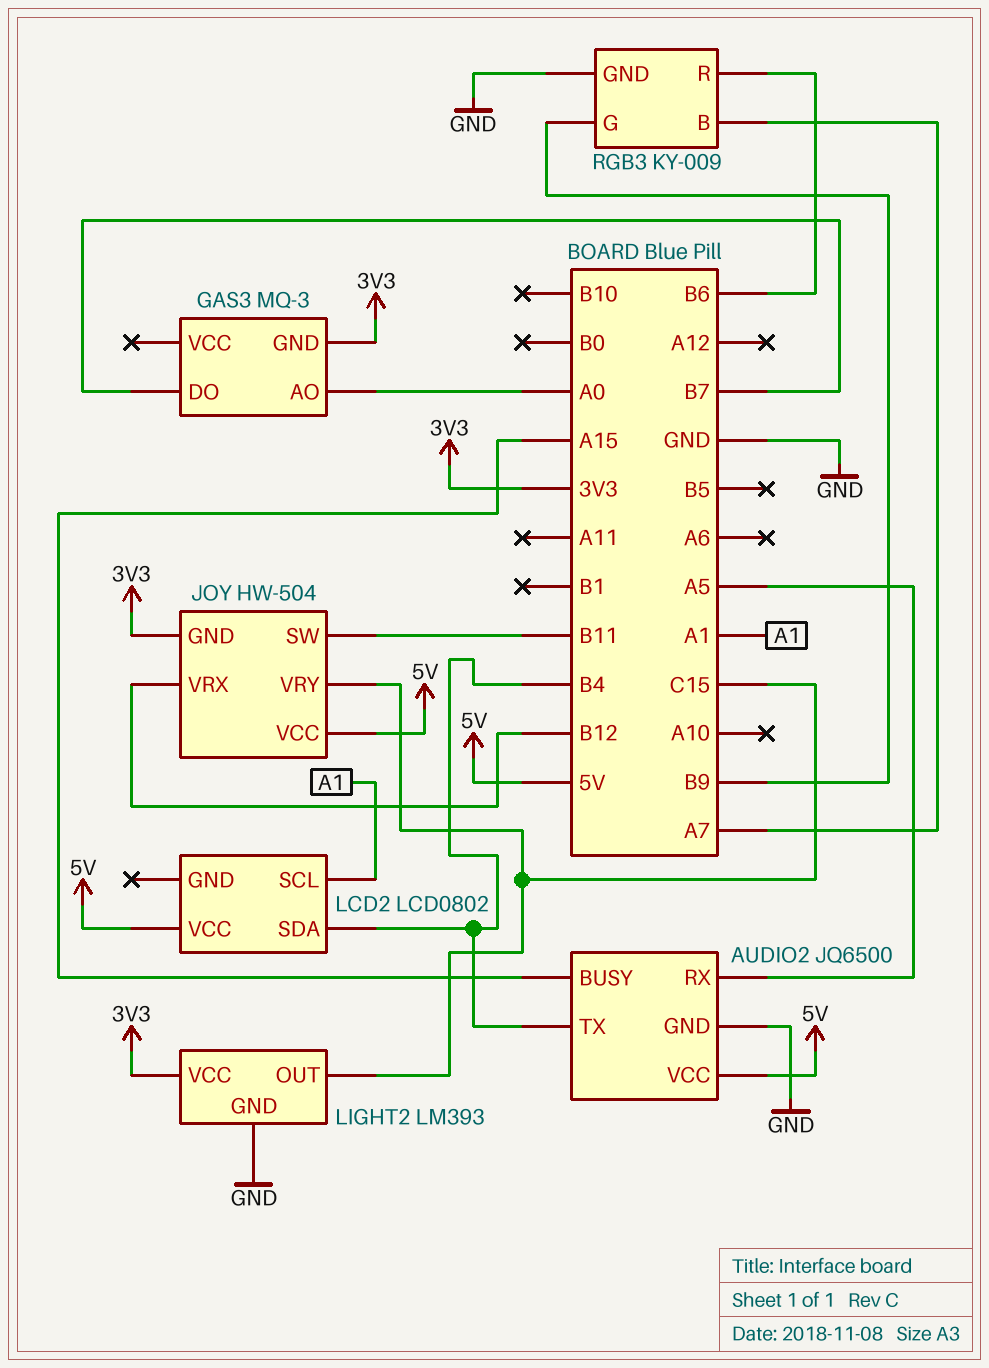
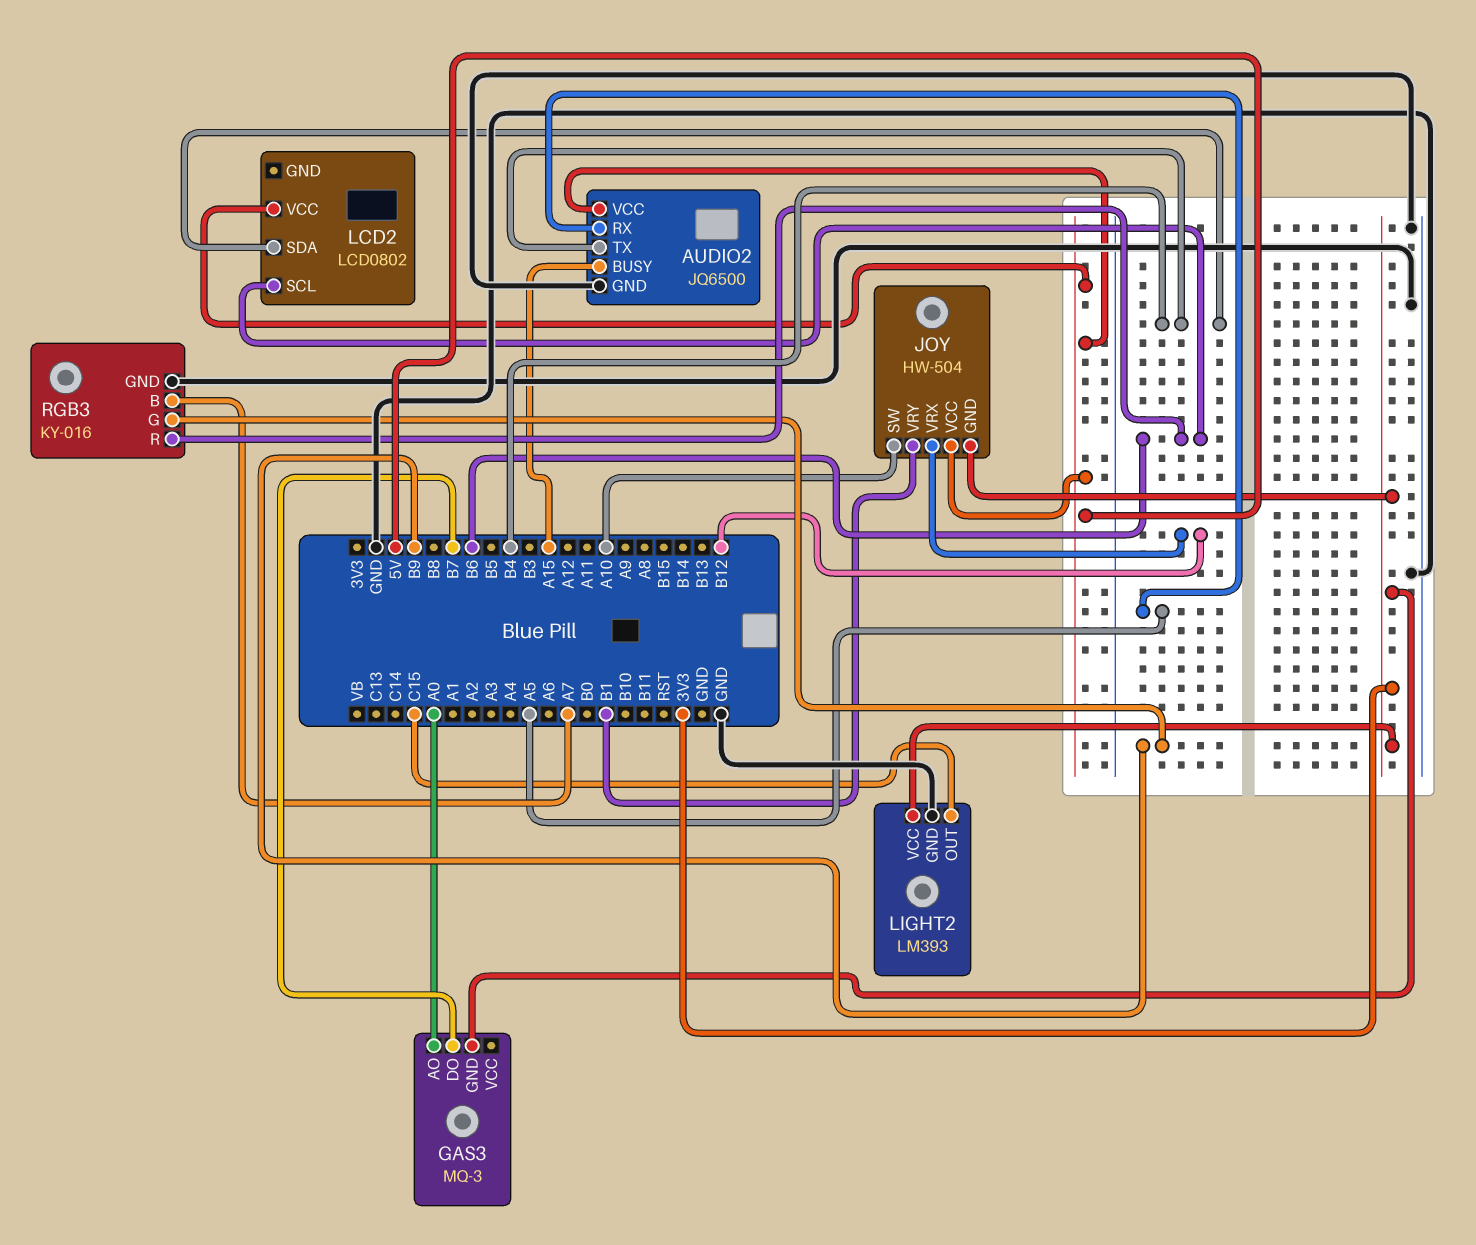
JOY pin SW: B11 -> A10
JOY pin VRY: C15 -> B1
LCD2 pin SCL: A1 -> B6
RGB3: KY-009 -> KY-016

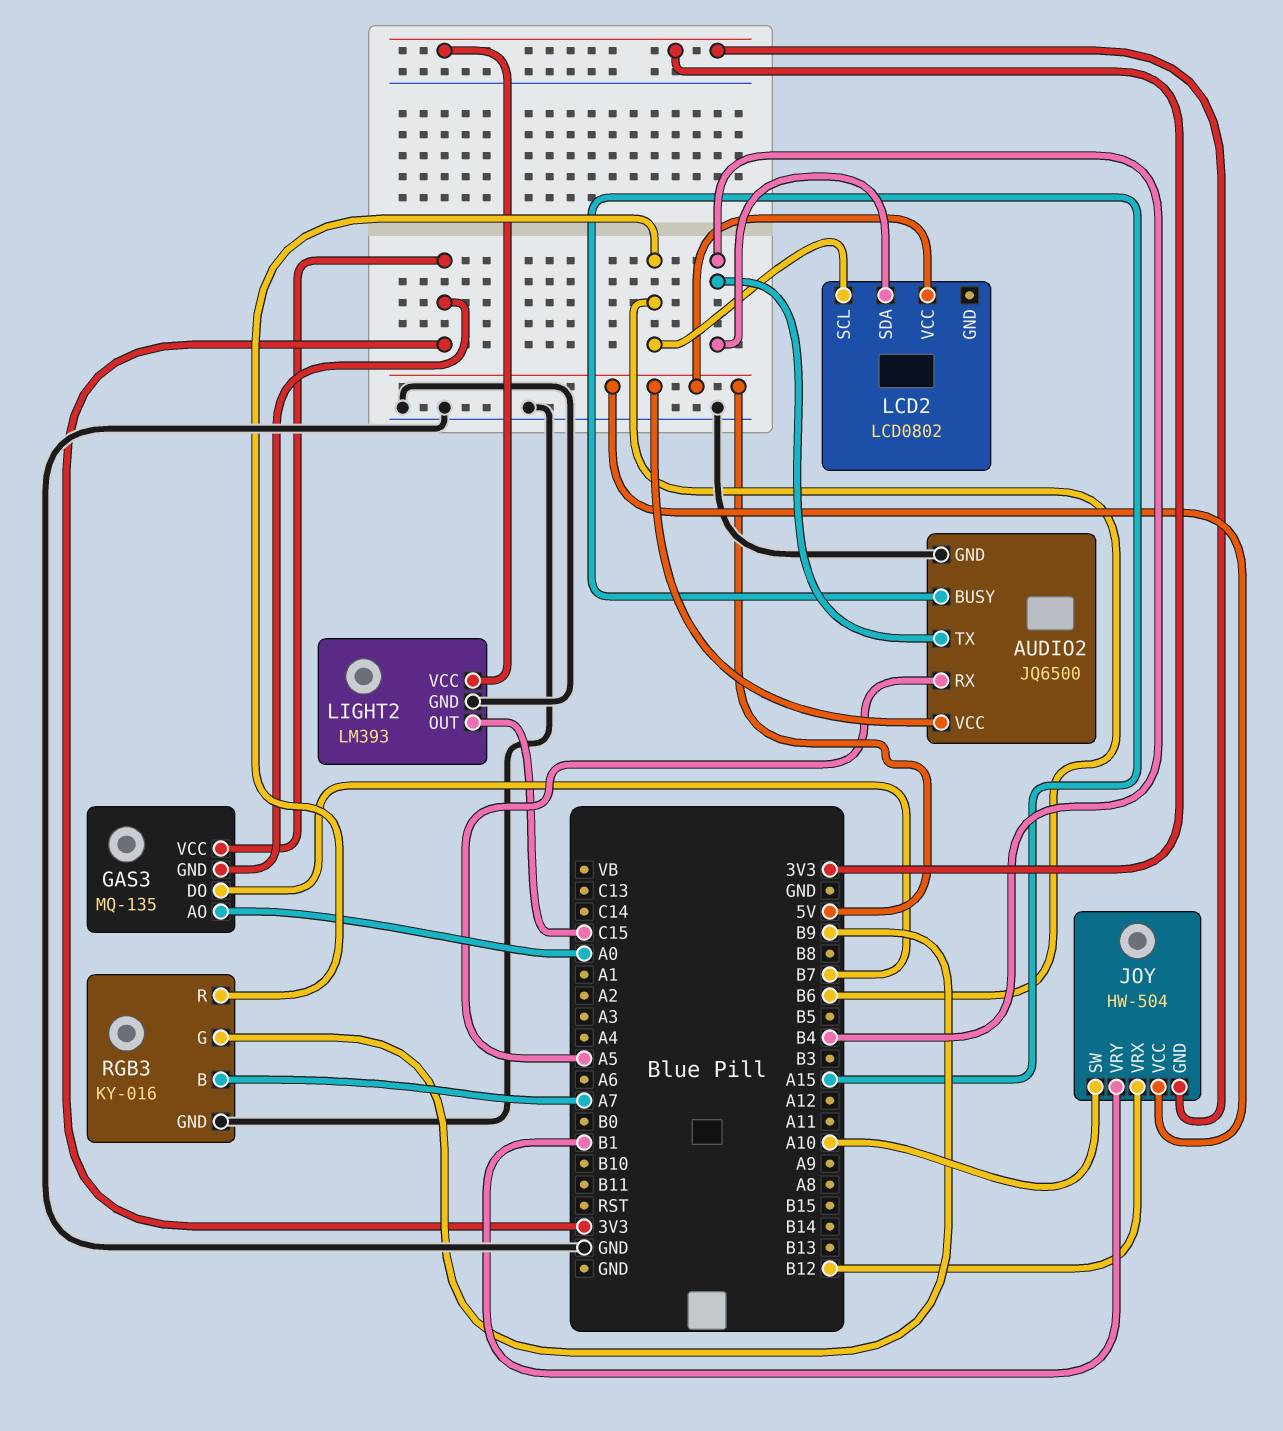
GAS3: MQ-3 -> MQ-135
GAS3 pin VCC: none -> 3V3

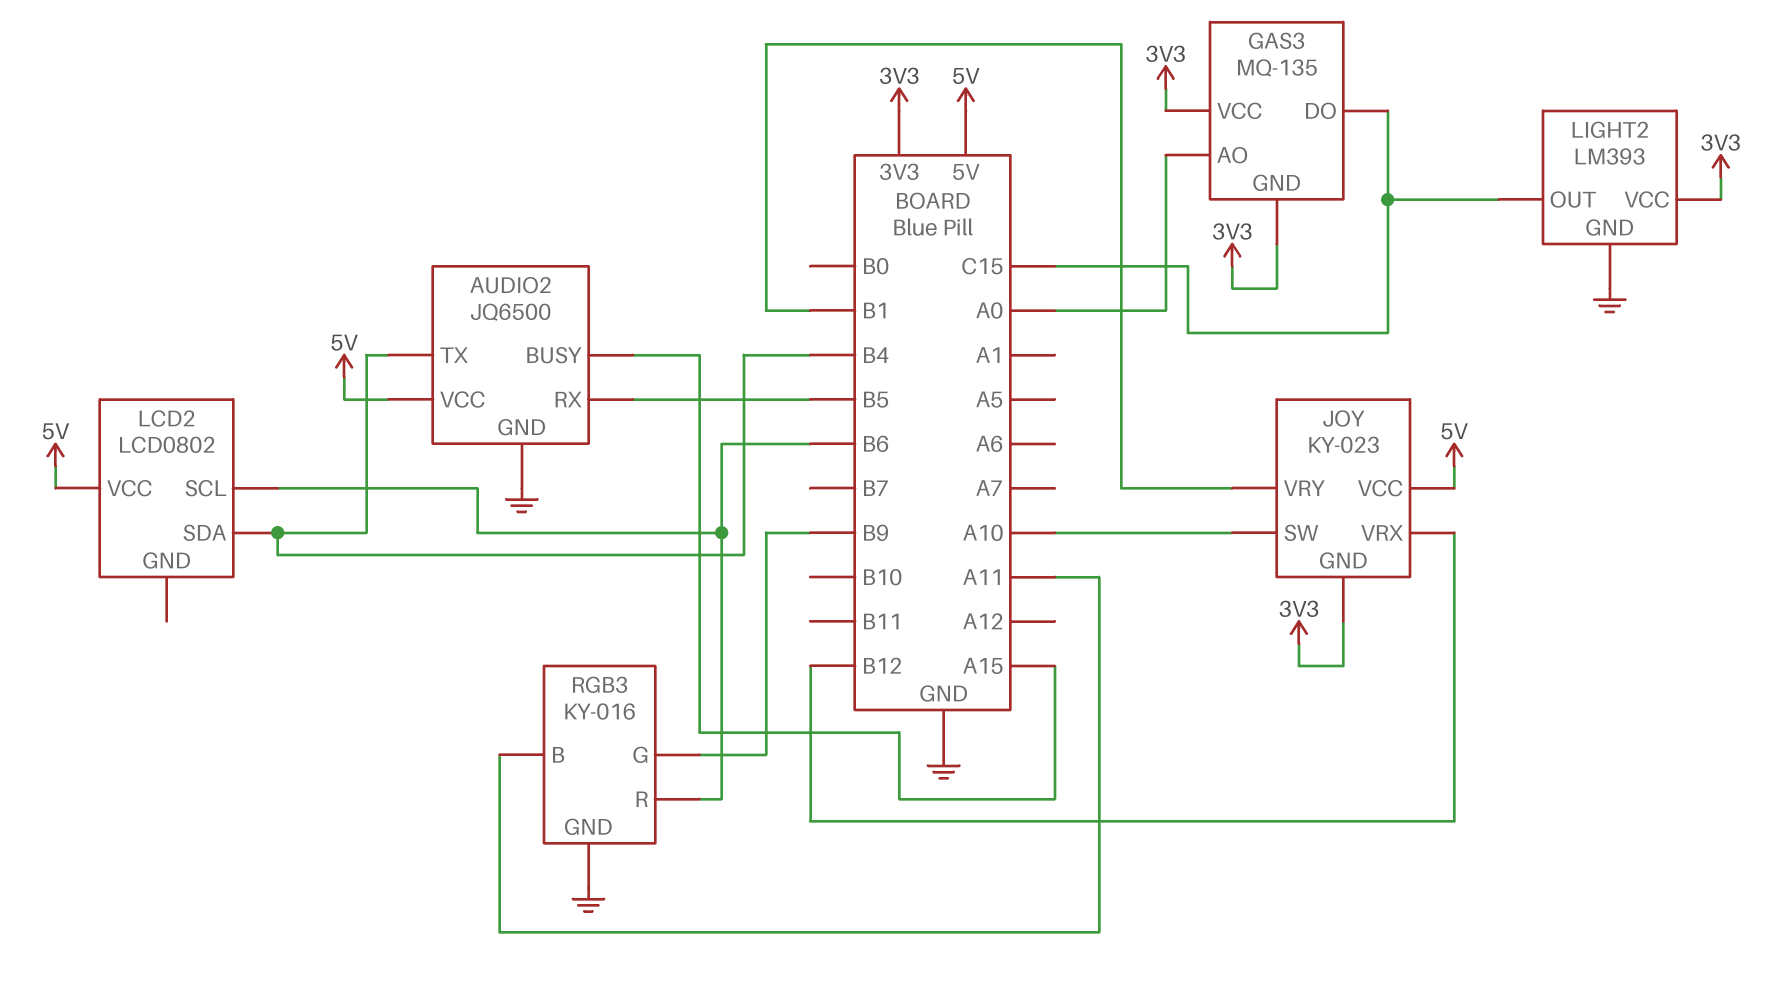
AUDIO2 pin RX: A5 -> B5
GAS3 pin DO: B7 -> C15
JOY: HW-504 -> KY-023
RGB3 pin B: A7 -> A11

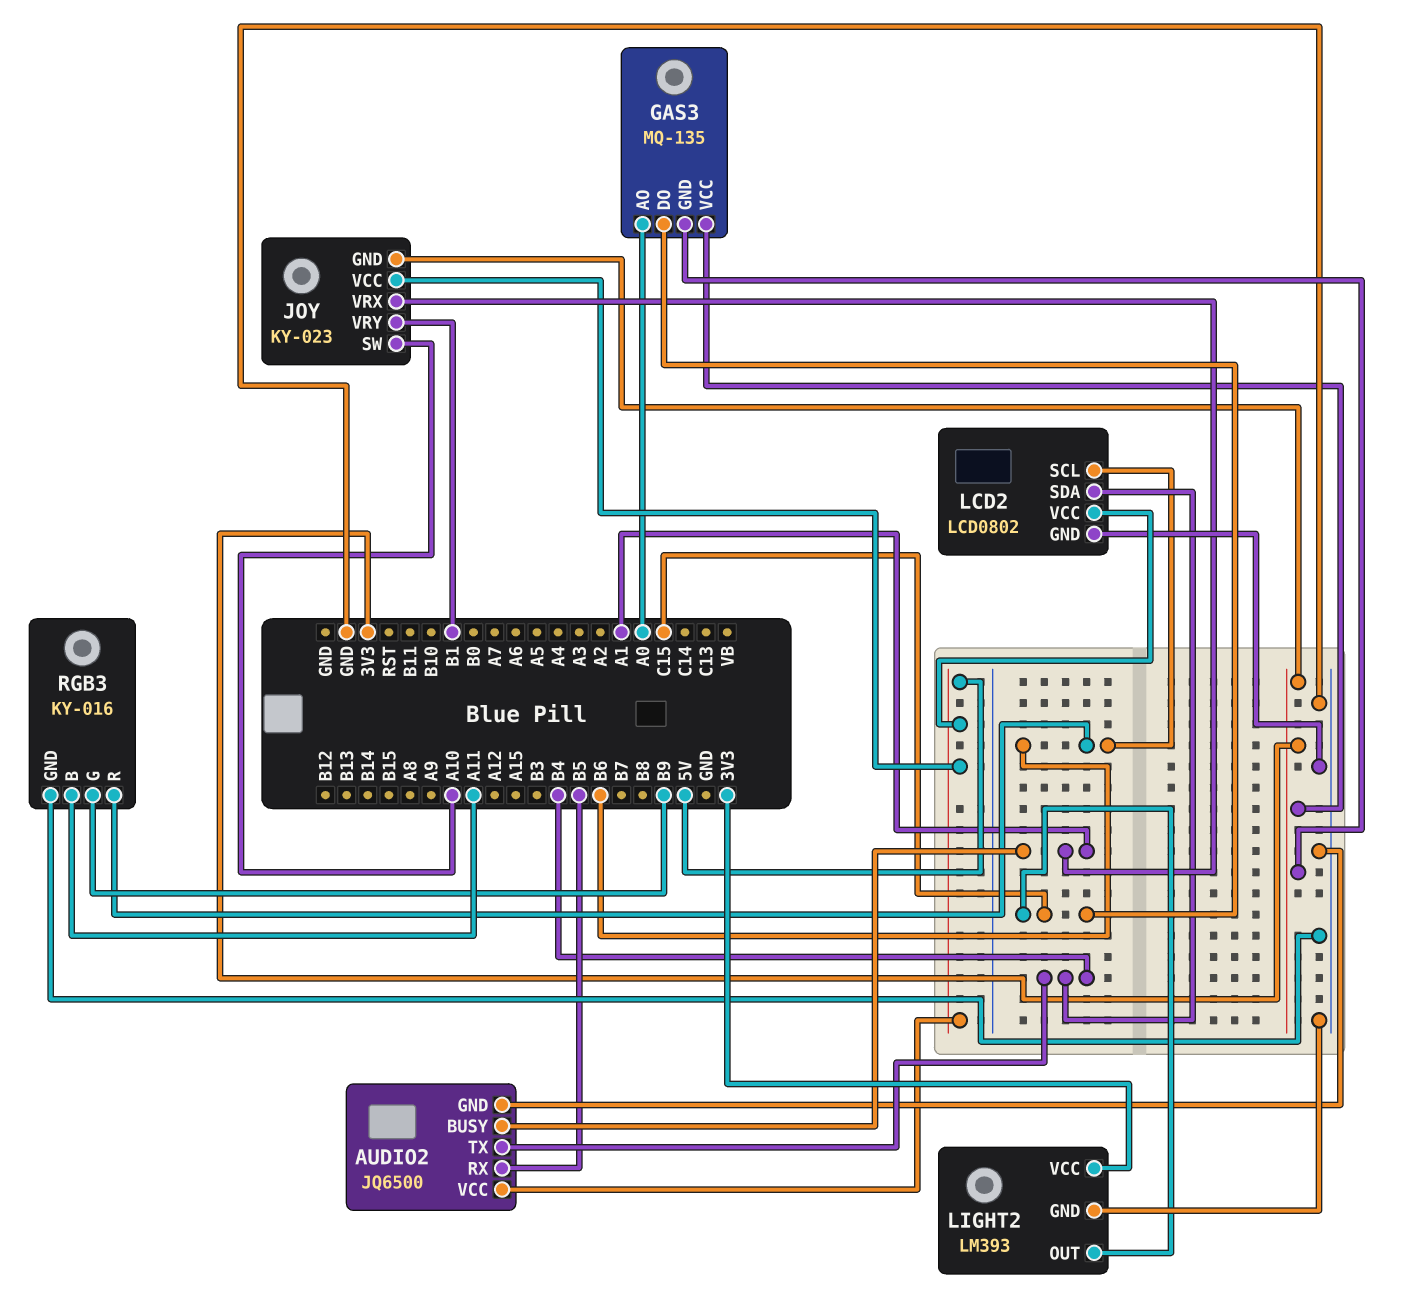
AUDIO2 pin BUSY: A15 -> A1
JOY pin VRX: B12 -> A1
LCD2 pin GND: none -> GND

